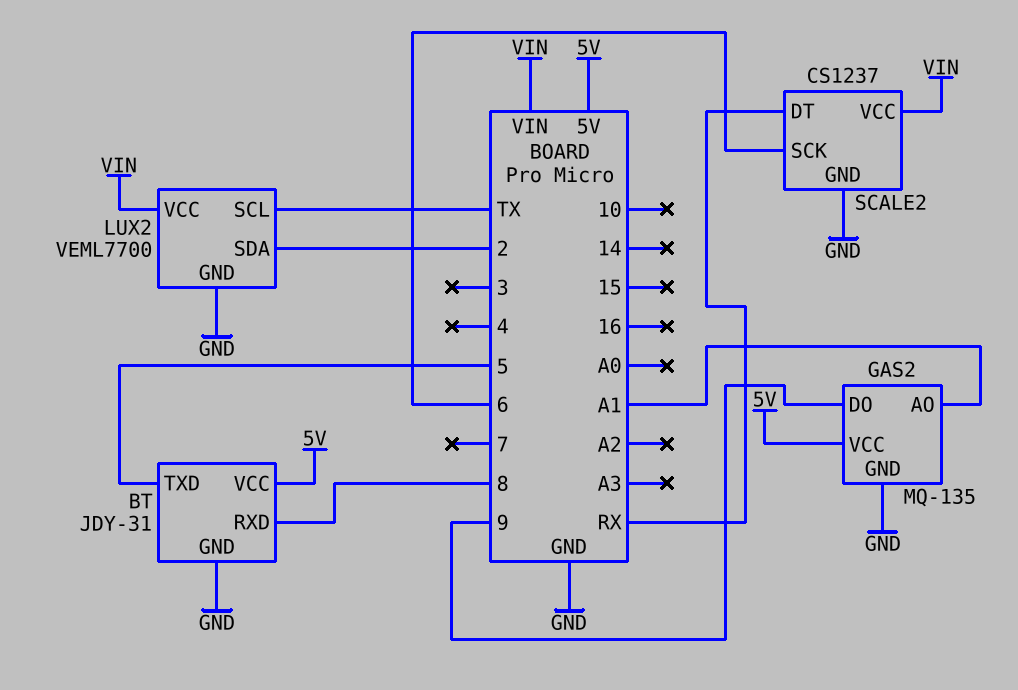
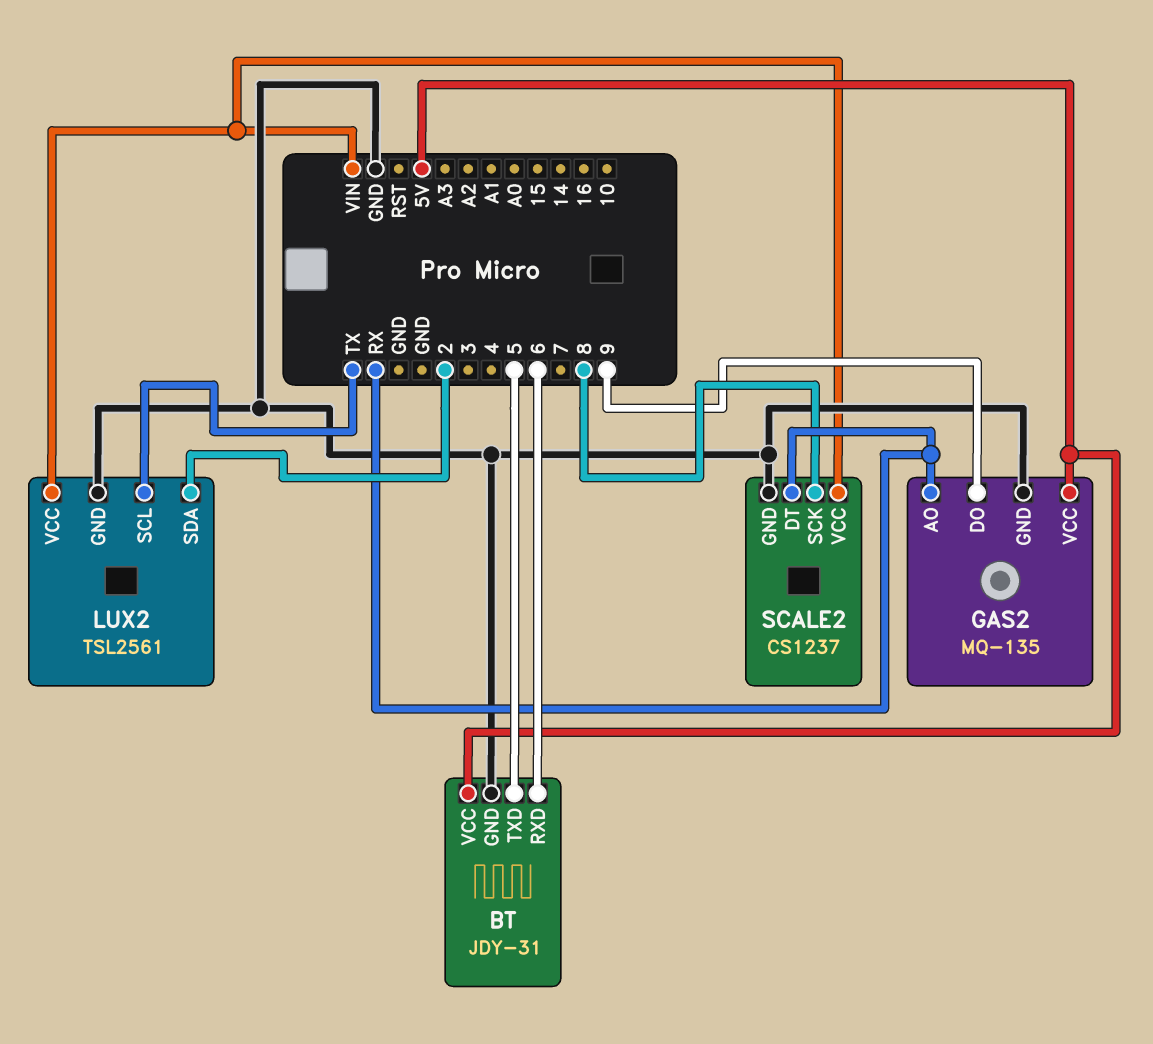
BT pin RXD: 8 -> 6
GAS2 pin AO: A1 -> RX
LUX2: VEML7700 -> TSL2561
SCALE2 pin SCK: 6 -> 8

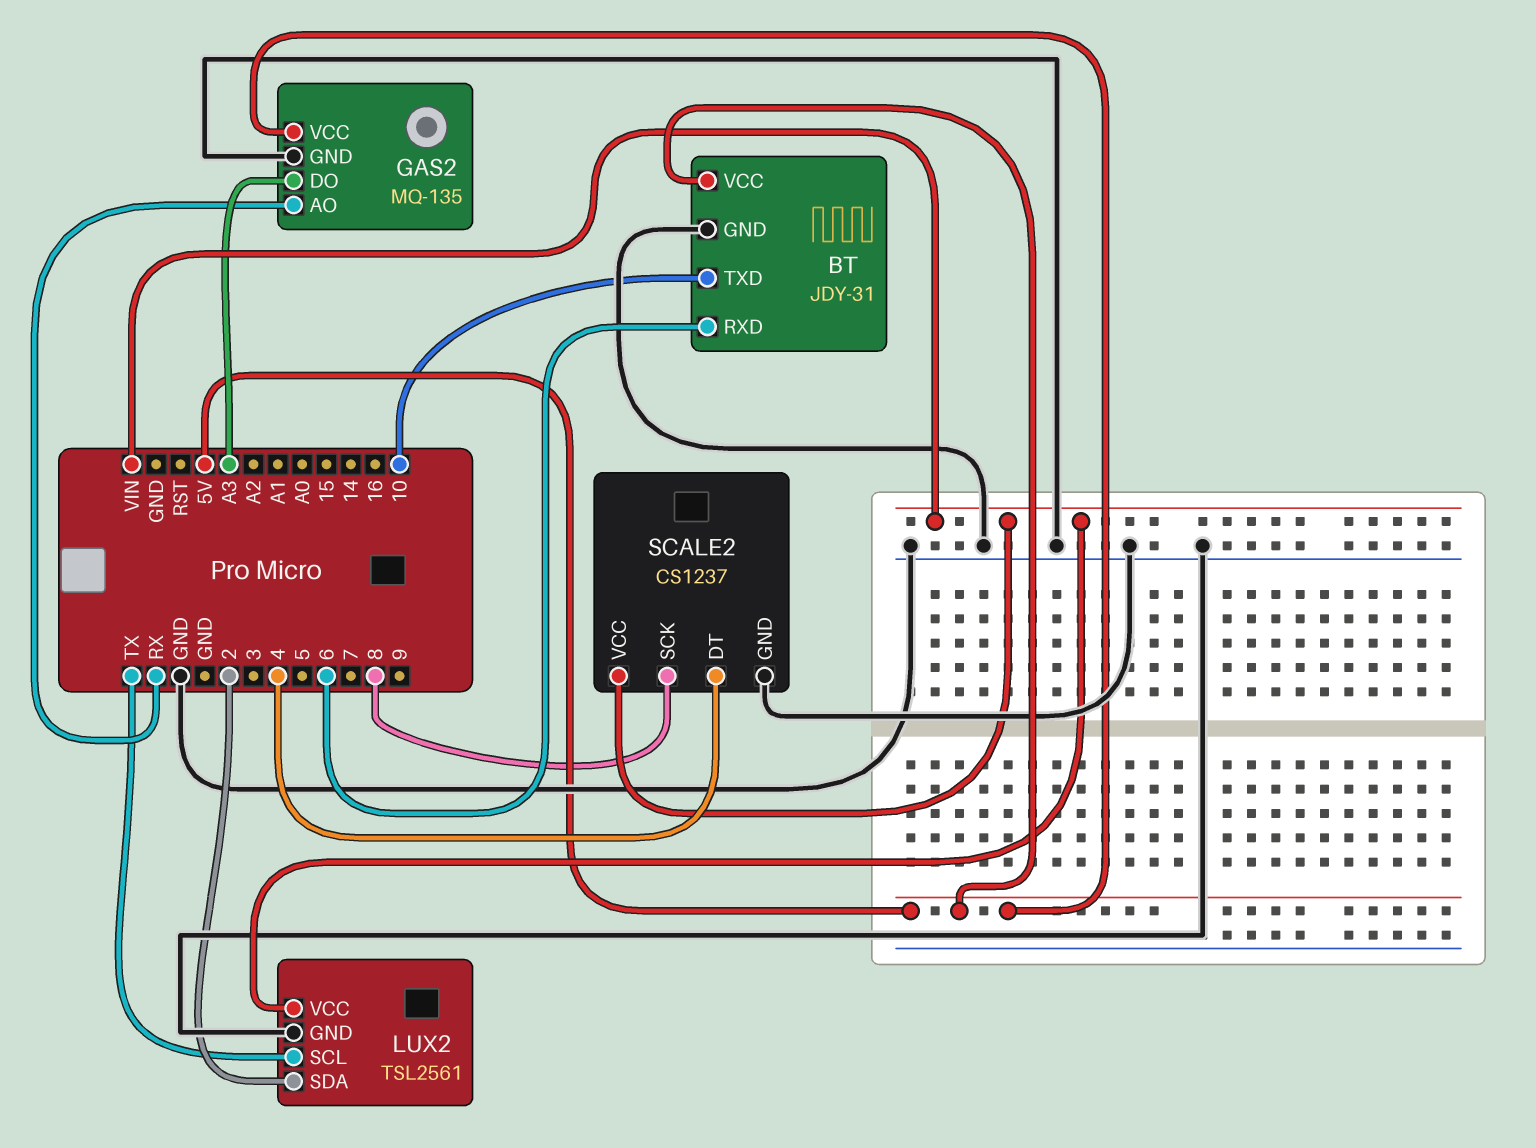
BT pin TXD: 5 -> 10
GAS2 pin DO: 9 -> A3
SCALE2 pin DT: RX -> 4

